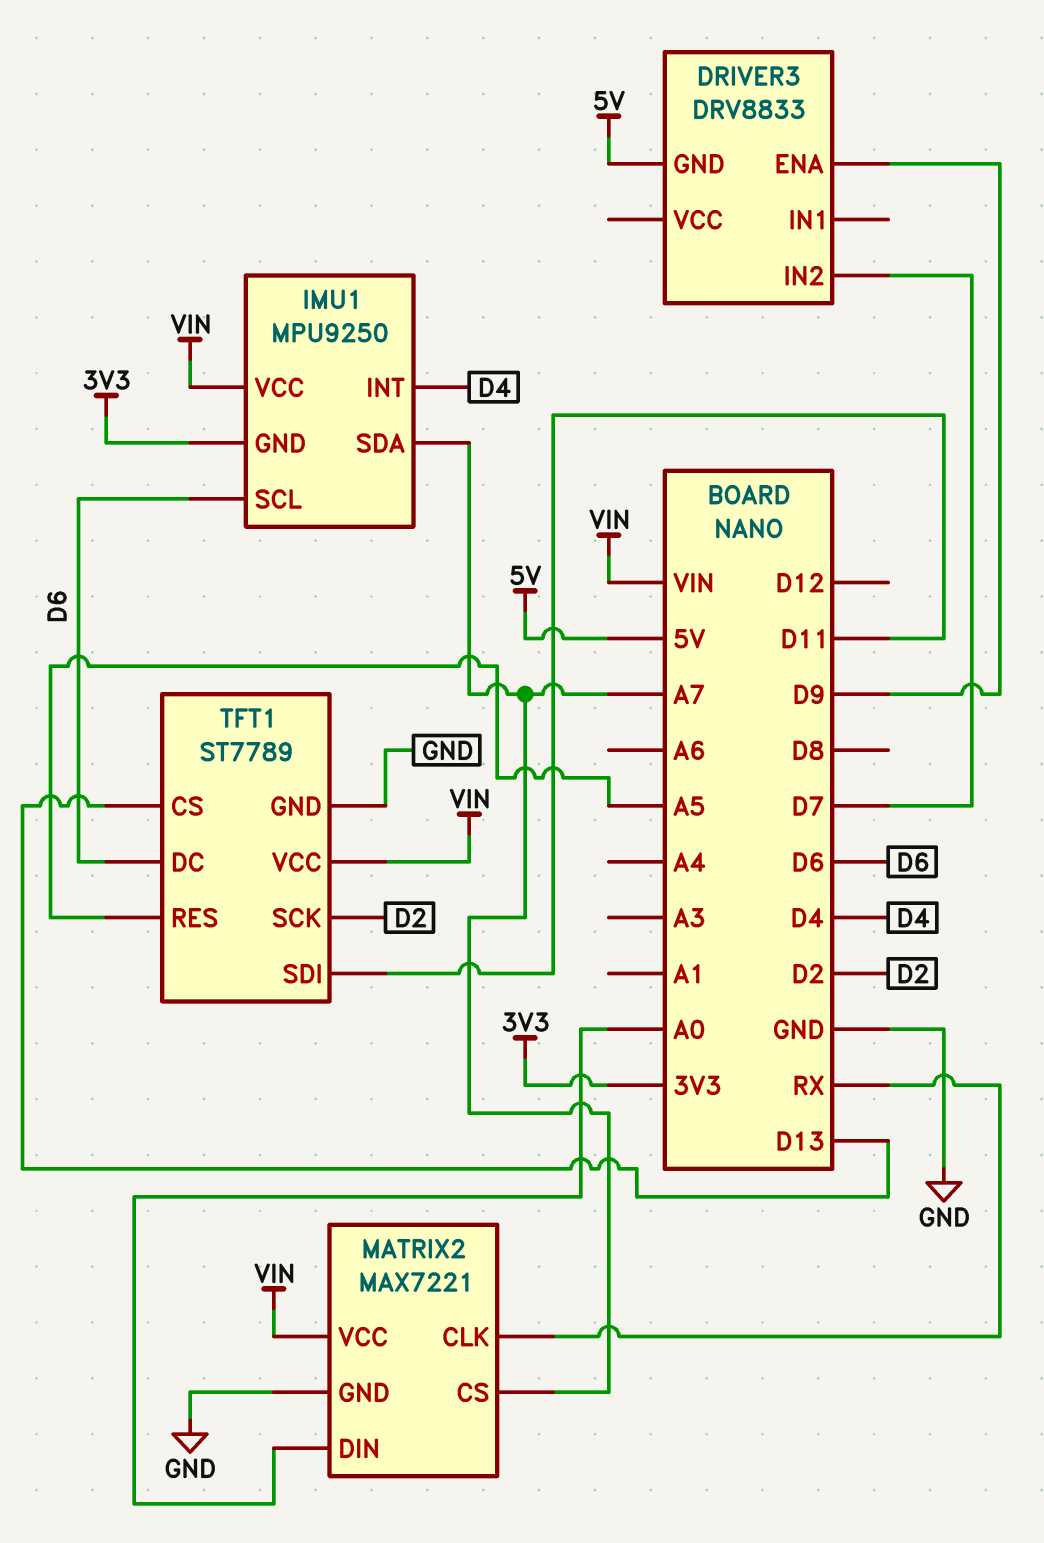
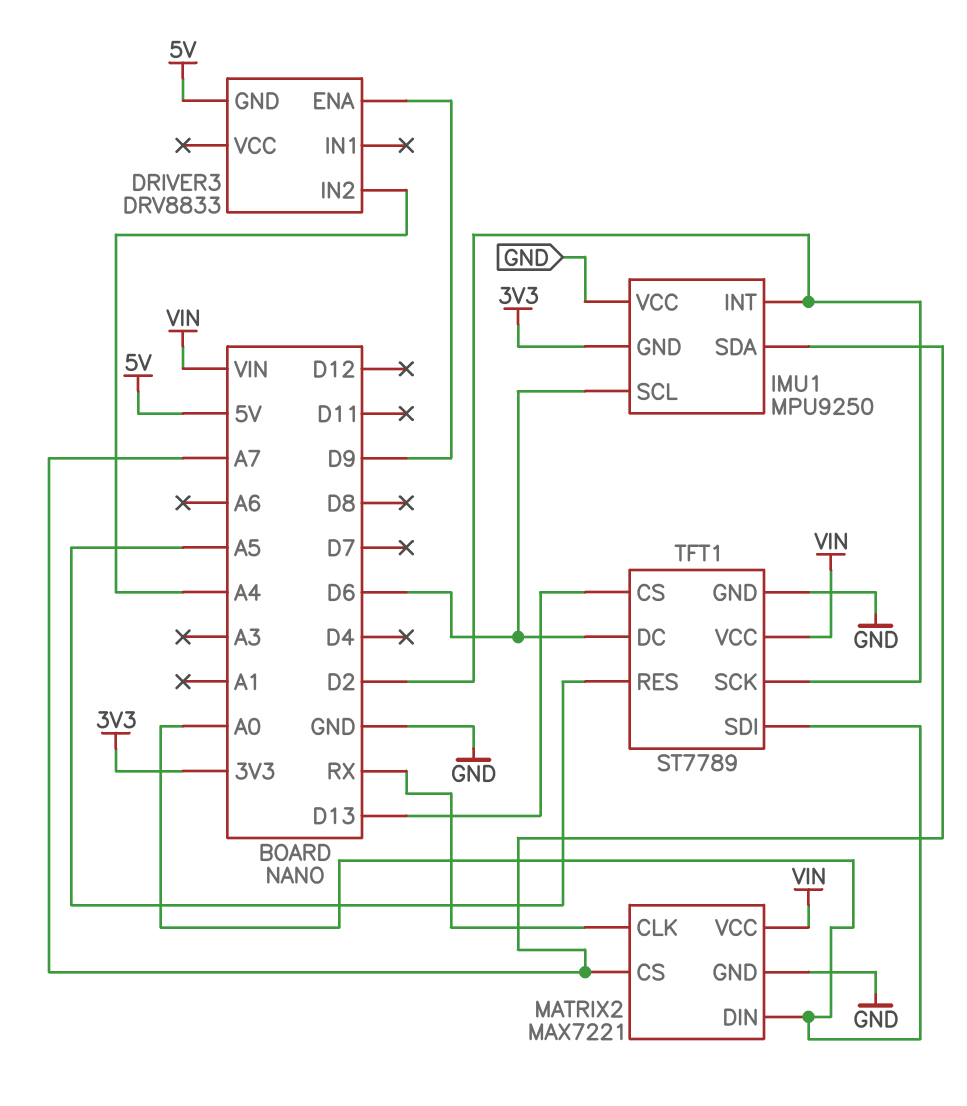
DRIVER3 pin IN2: D7 -> A4
IMU1 pin INT: D4 -> D2
IMU1 pin VCC: VIN -> GND
TFT1 pin SDI: D11 -> A0

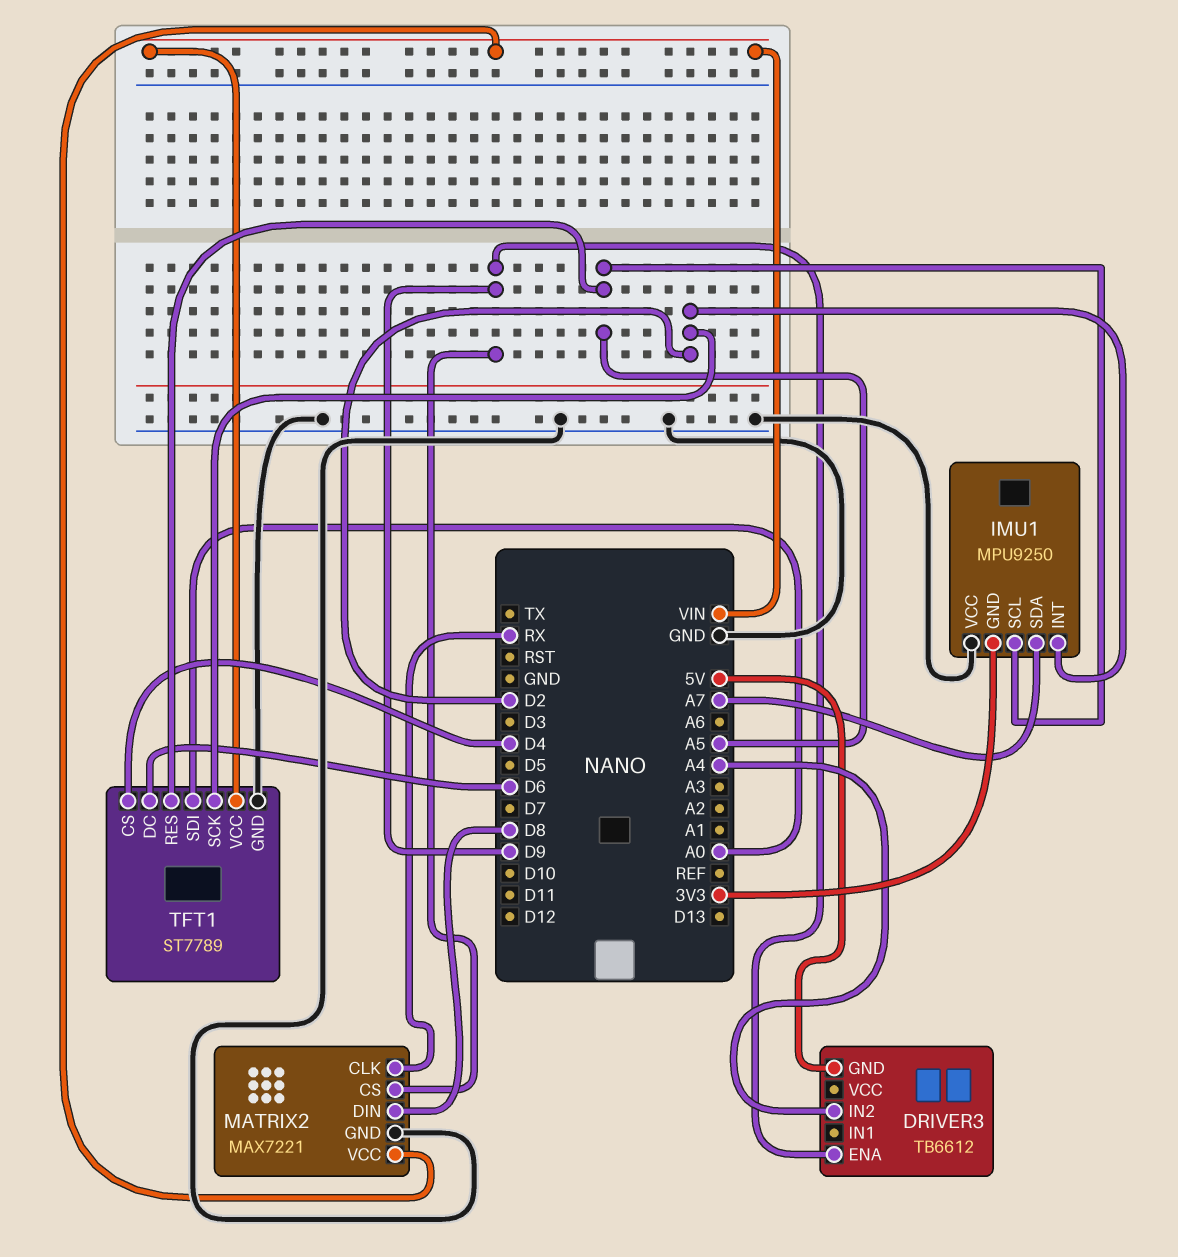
DRIVER3: DRV8833 -> TB6612
IMU1 pin SCL: D6 -> A5
MATRIX2 pin CS: A7 -> D9
MATRIX2 pin DIN: A0 -> D8
TFT1 pin CS: D13 -> D4

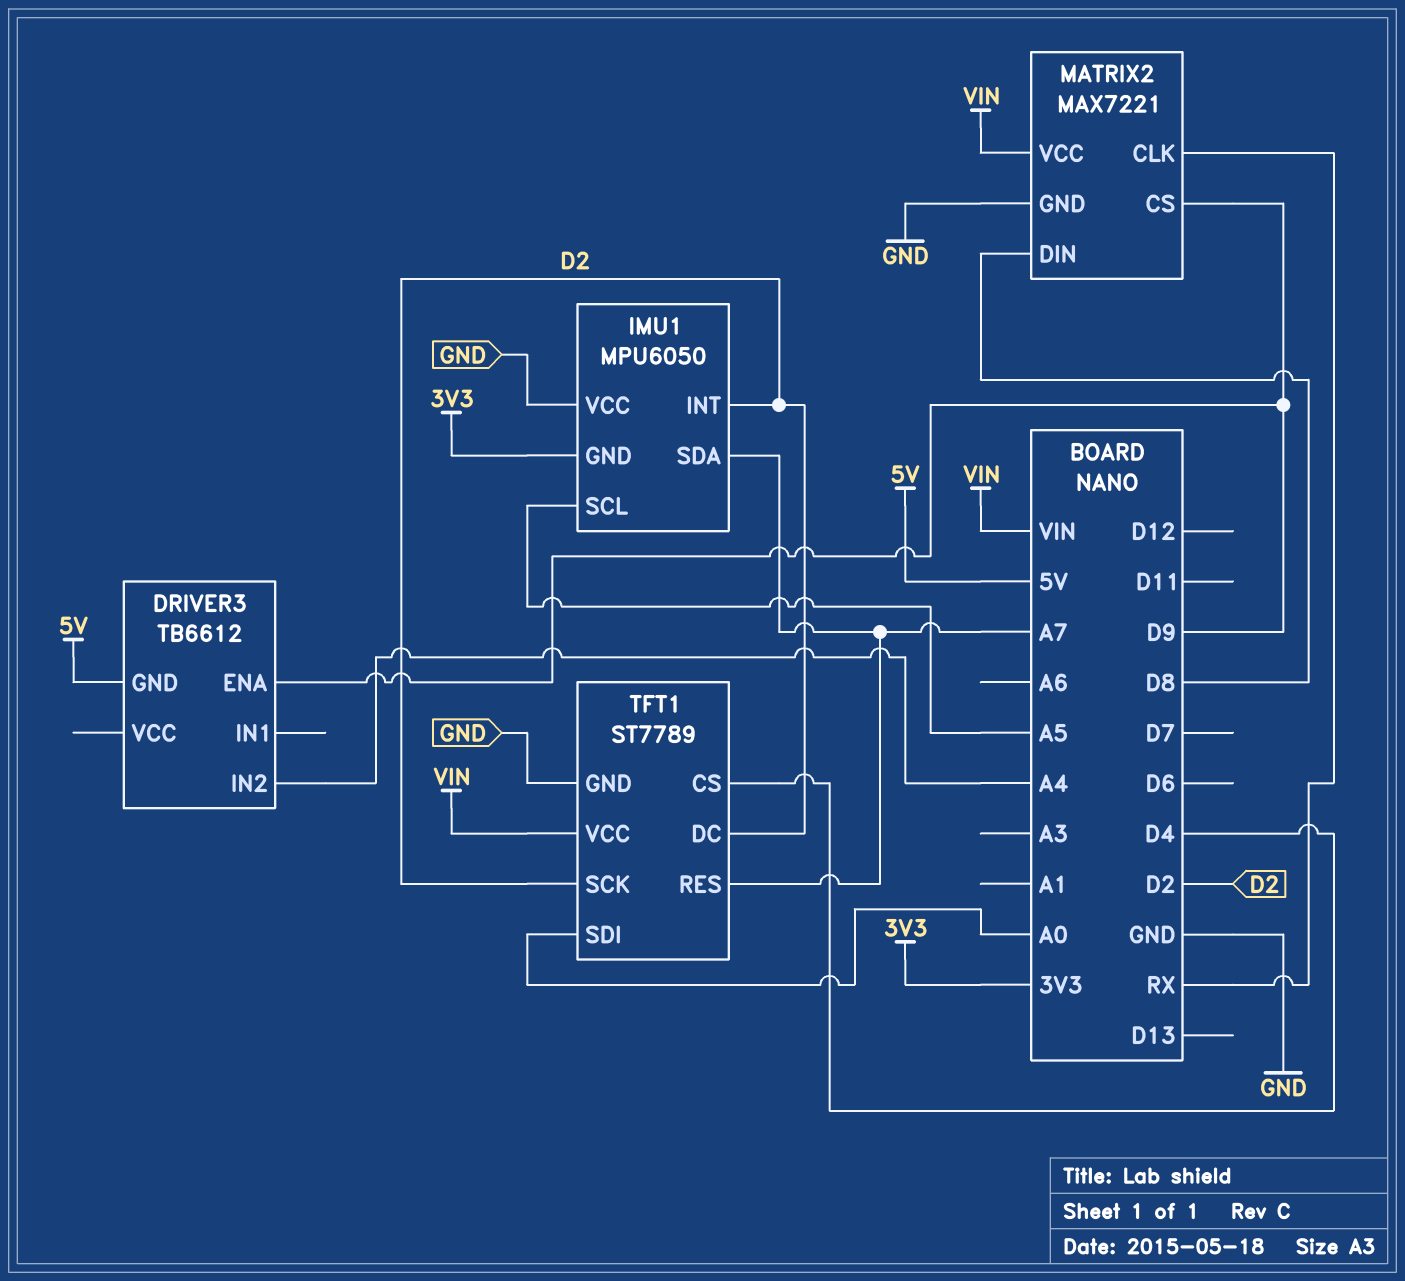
IMU1: MPU9250 -> MPU6050
TFT1 pin DC: D6 -> D2
TFT1 pin RES: A5 -> A7

